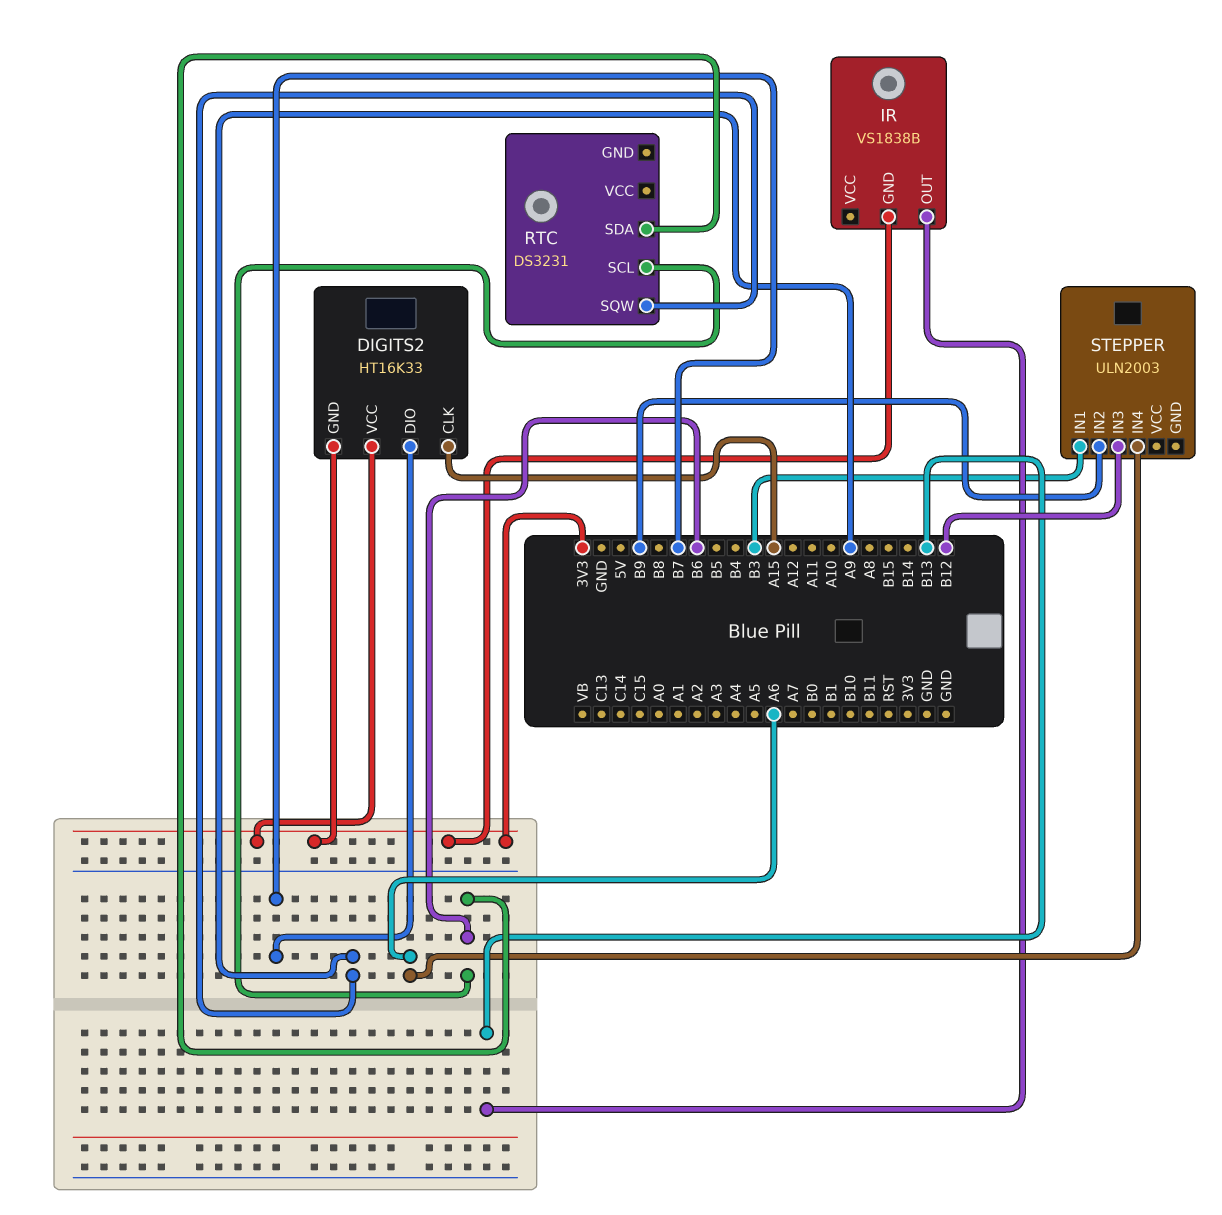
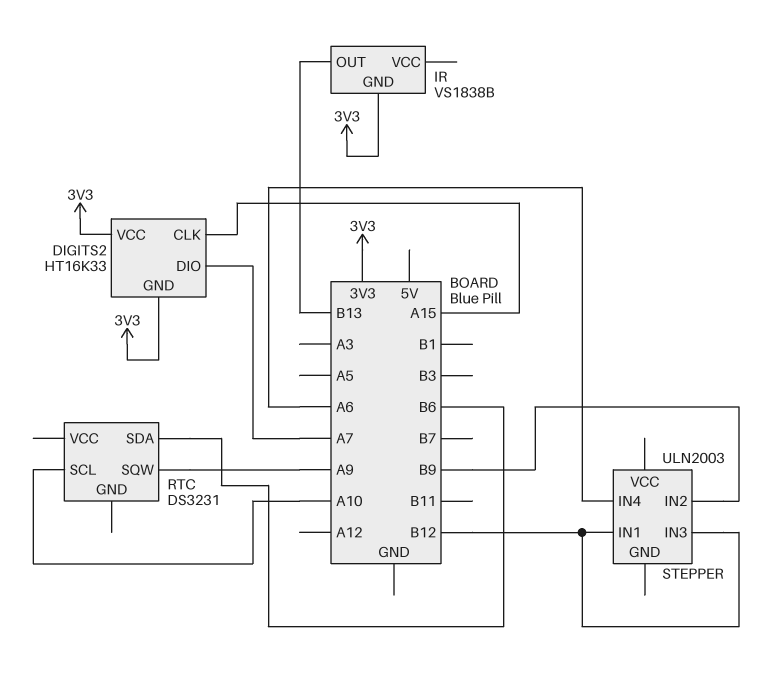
DIGITS2 pin DIO: B7 -> A7
RTC pin SCL: B6 -> A10
STEPPER pin IN1: B3 -> B12

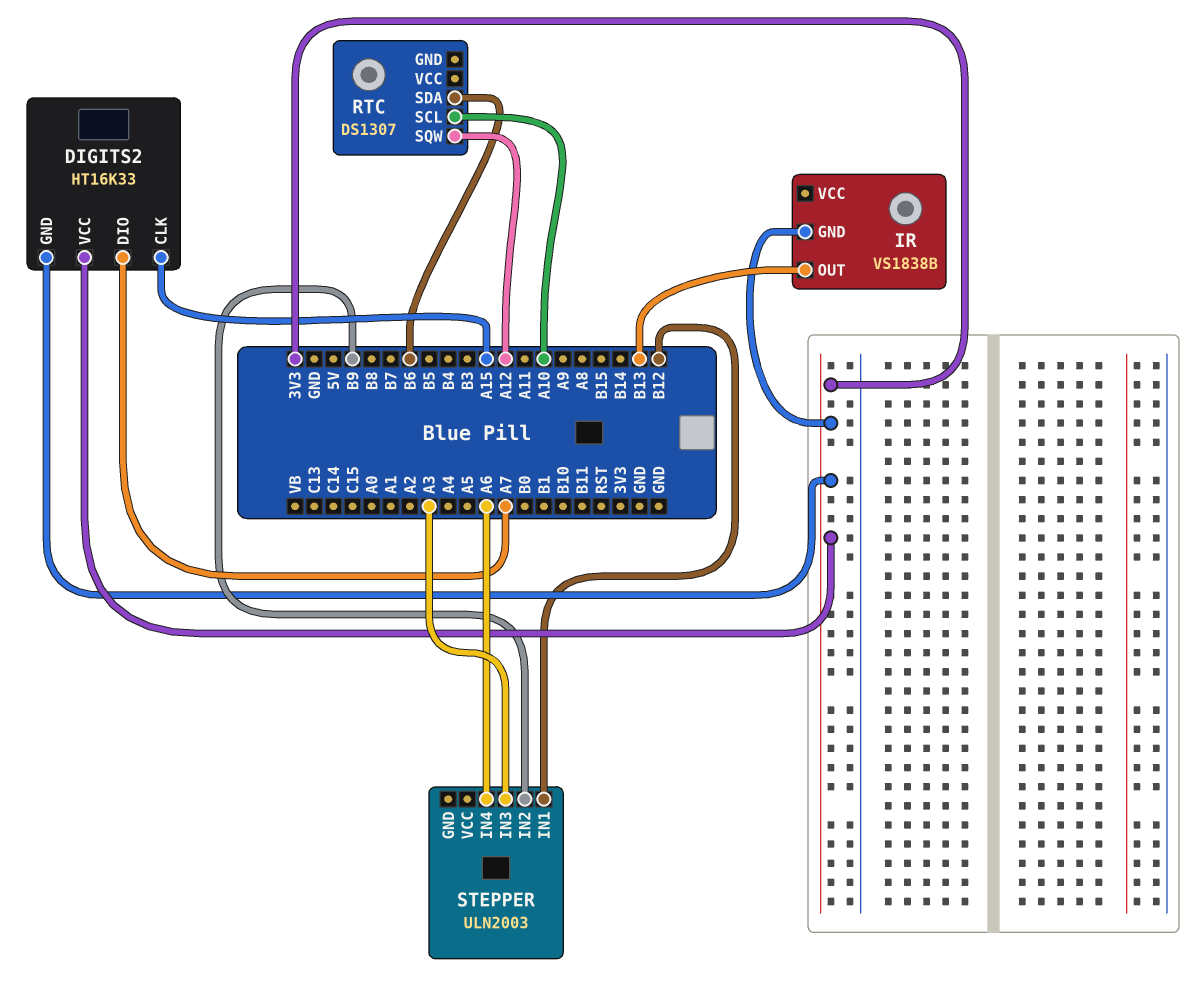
RTC: DS3231 -> DS1307
RTC pin SQW: A9 -> A12
STEPPER pin IN3: B12 -> A3

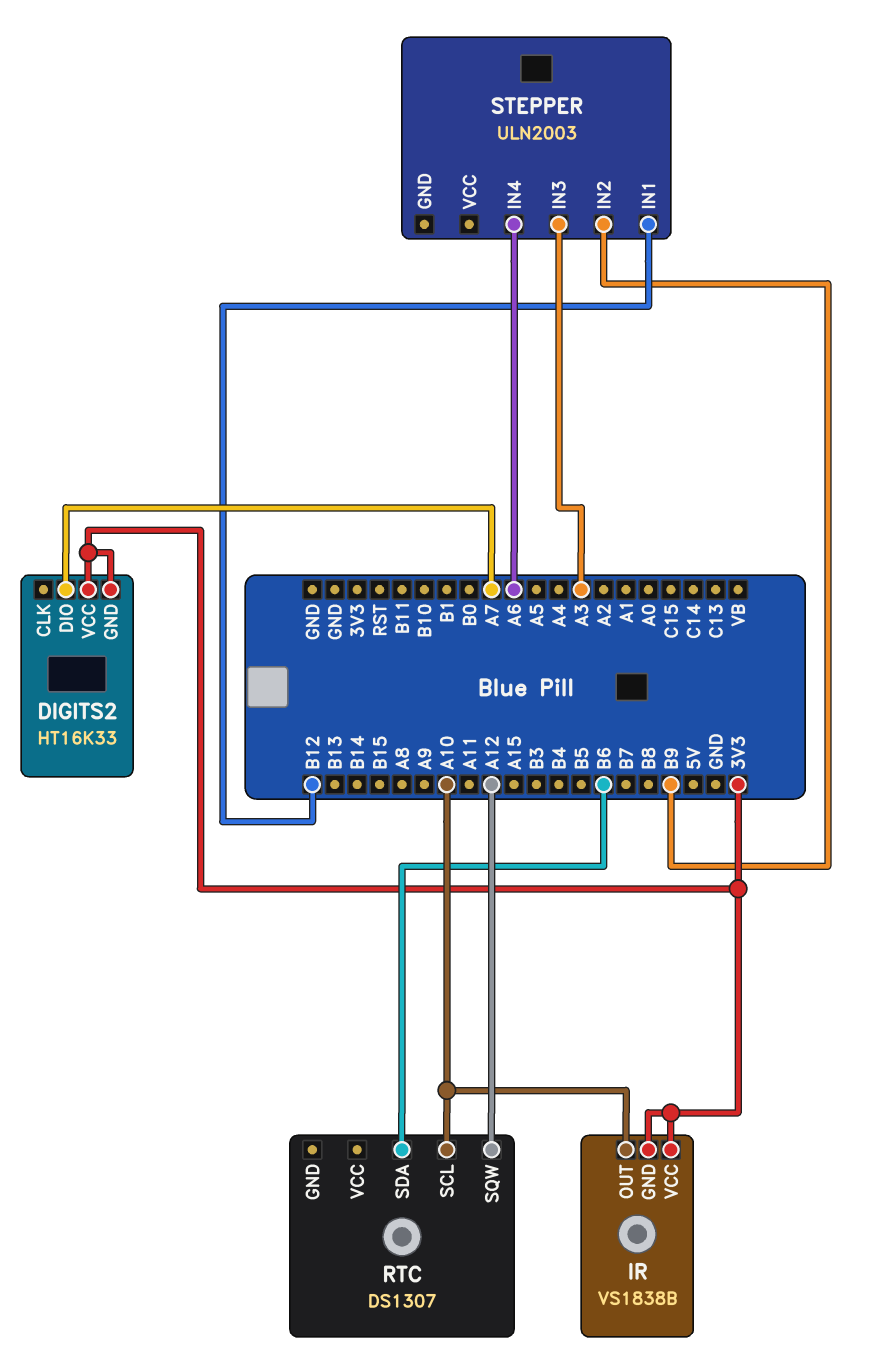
DIGITS2 pin CLK: A15 -> none
IR pin OUT: B13 -> A10
IR pin VCC: none -> 3V3

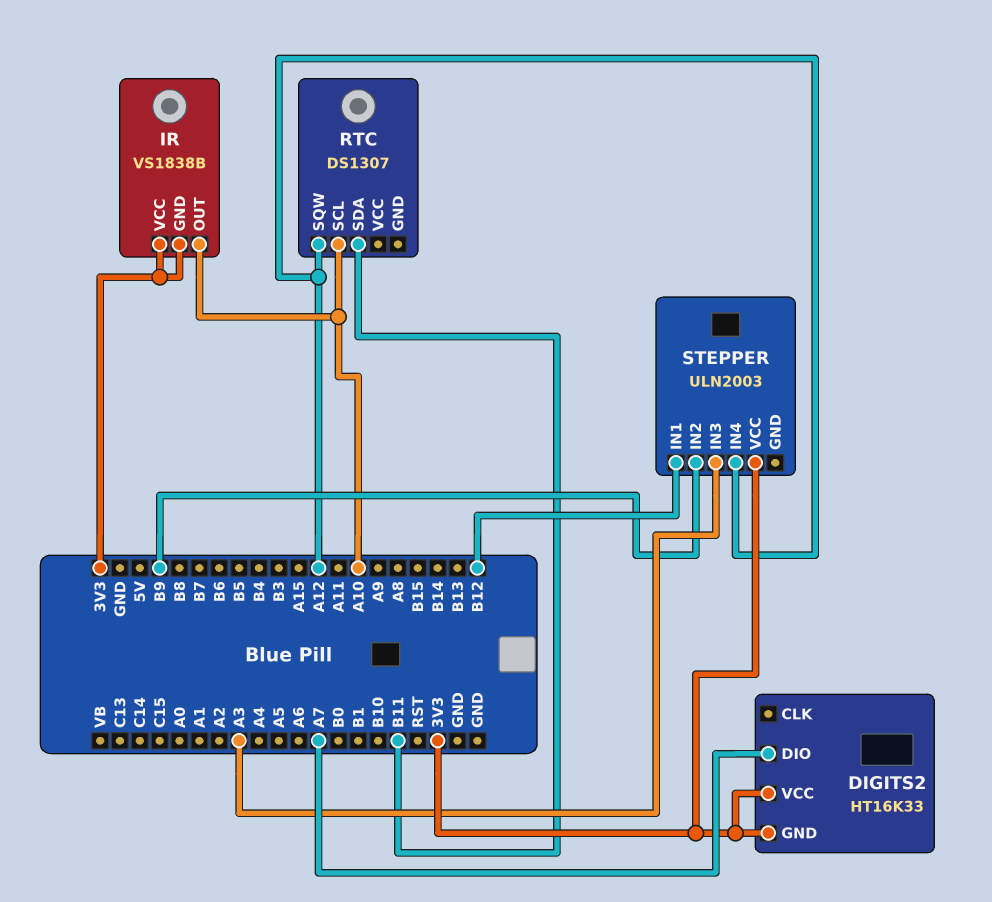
RTC pin SDA: B6 -> B11
STEPPER pin IN4: A6 -> A12
STEPPER pin VCC: none -> 3V3

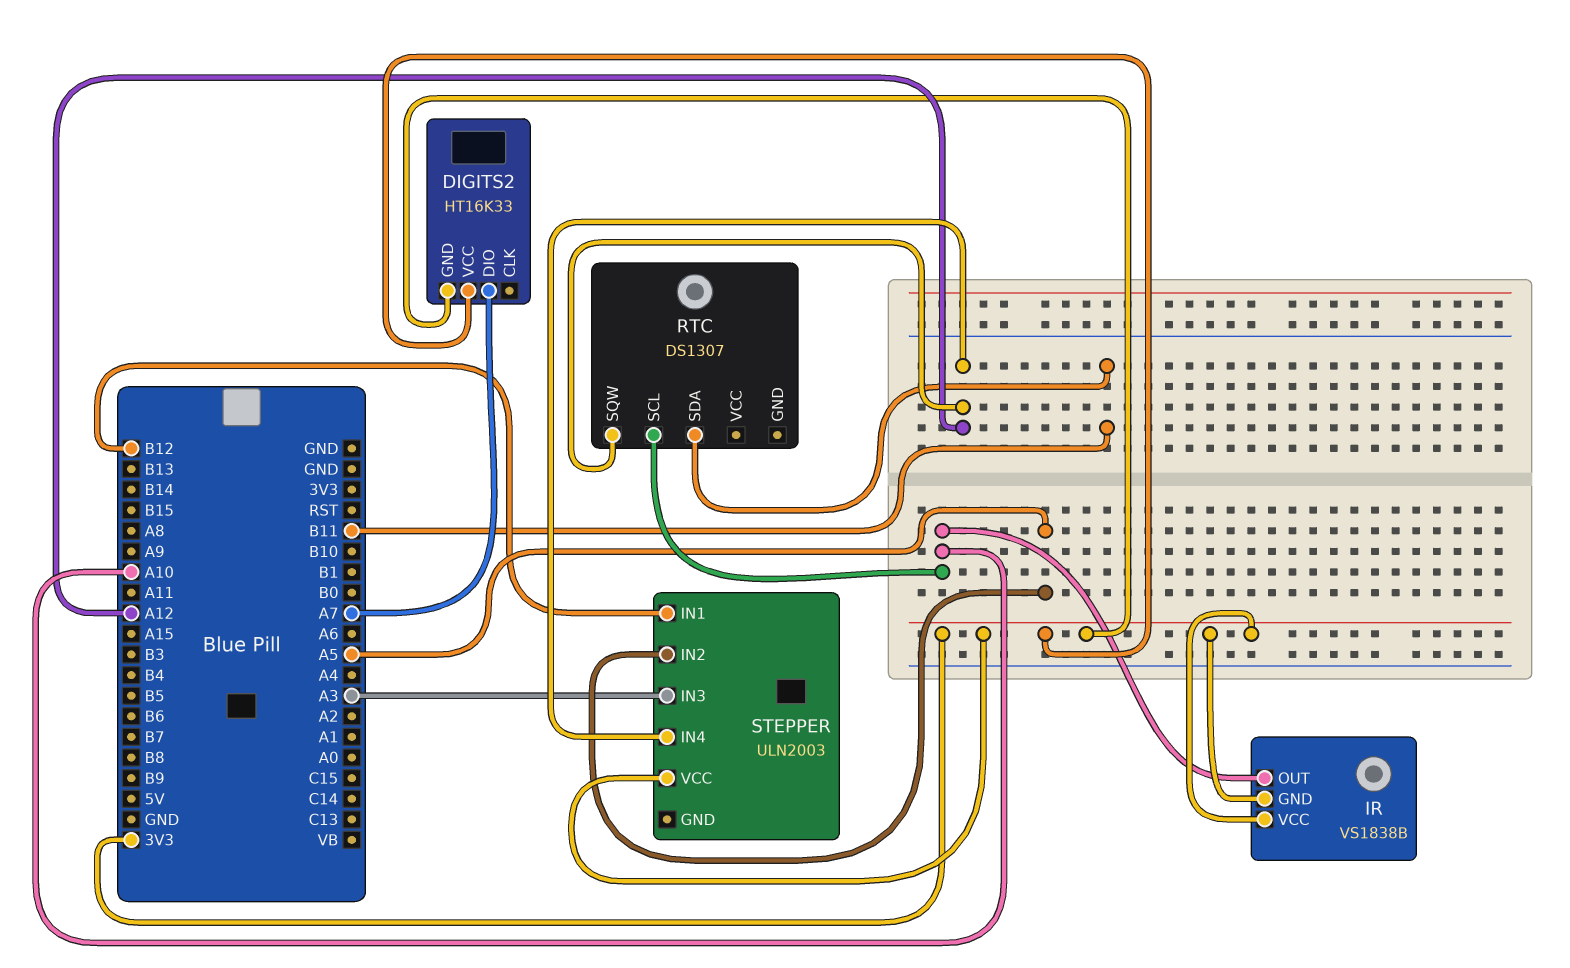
STEPPER pin IN2: B9 -> A5

